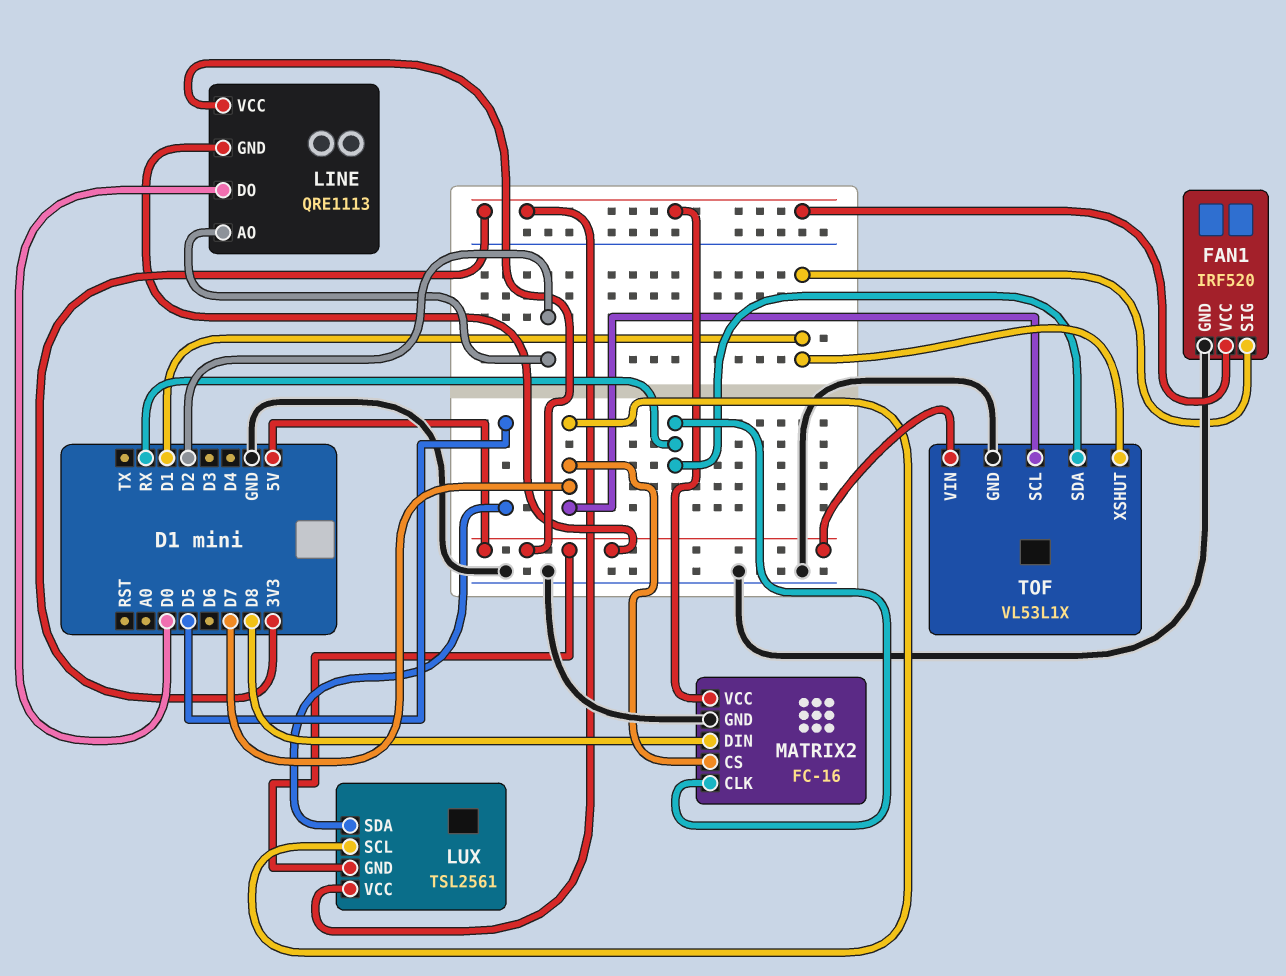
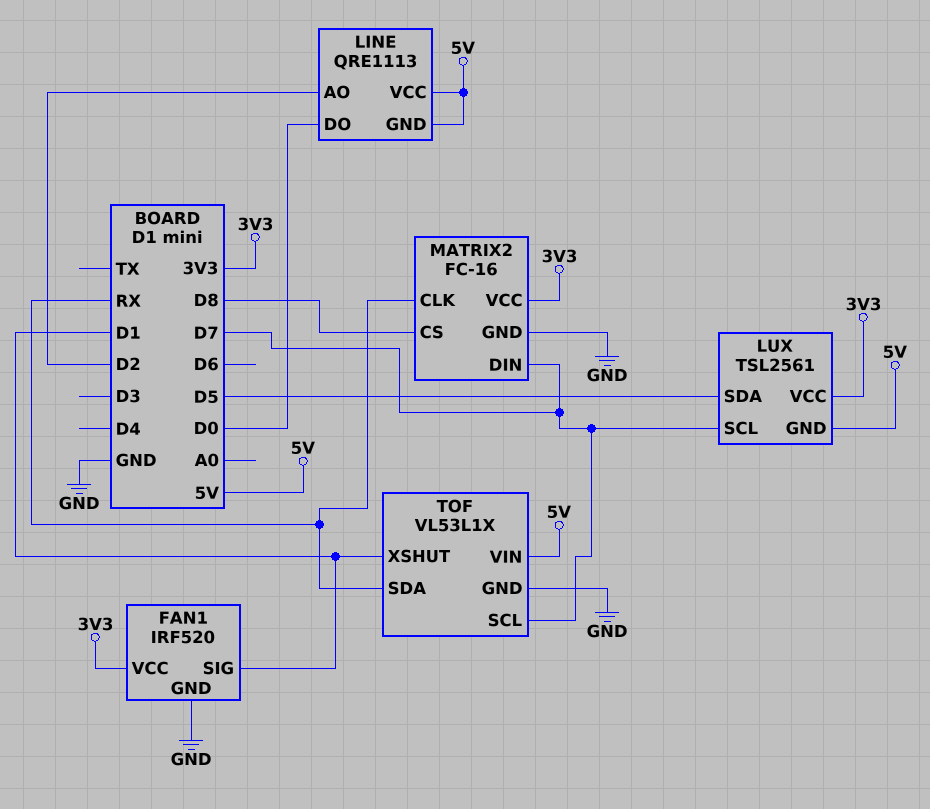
MATRIX2 pin CS: D7 -> D8
MATRIX2 pin DIN: D8 -> D7

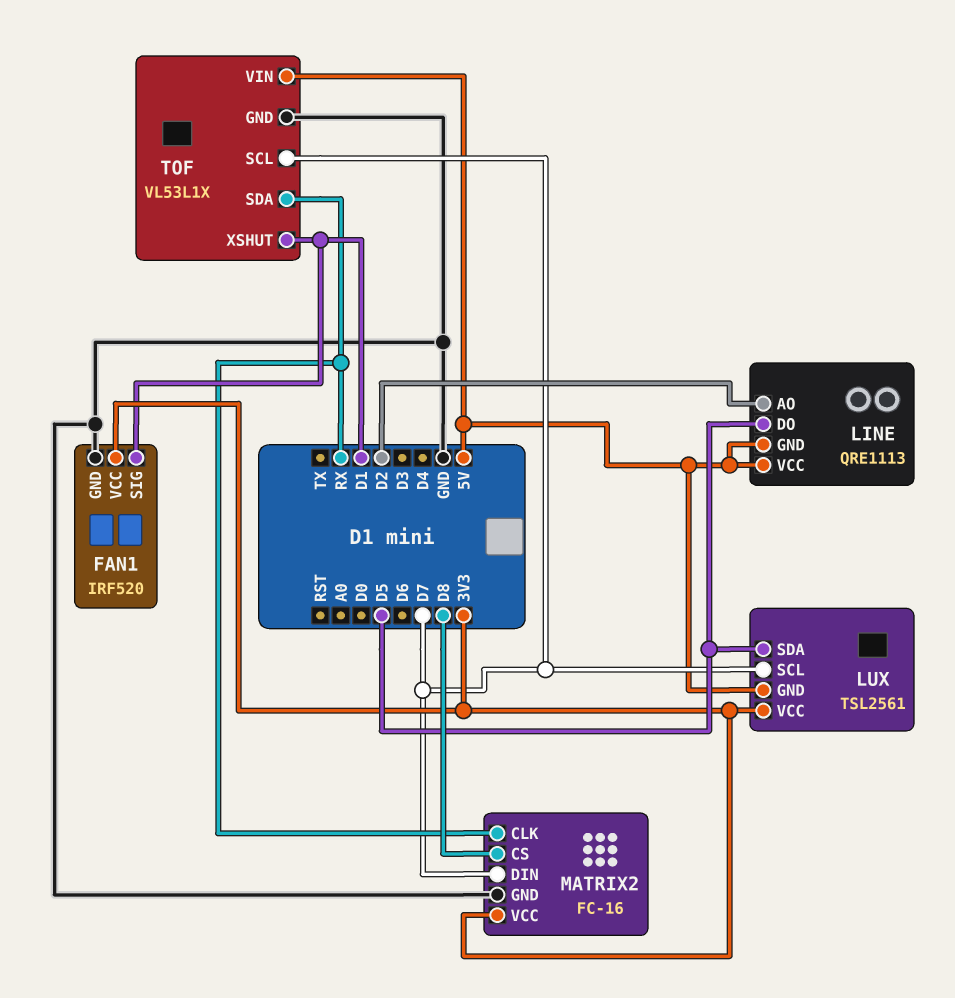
LINE pin DO: D0 -> D5

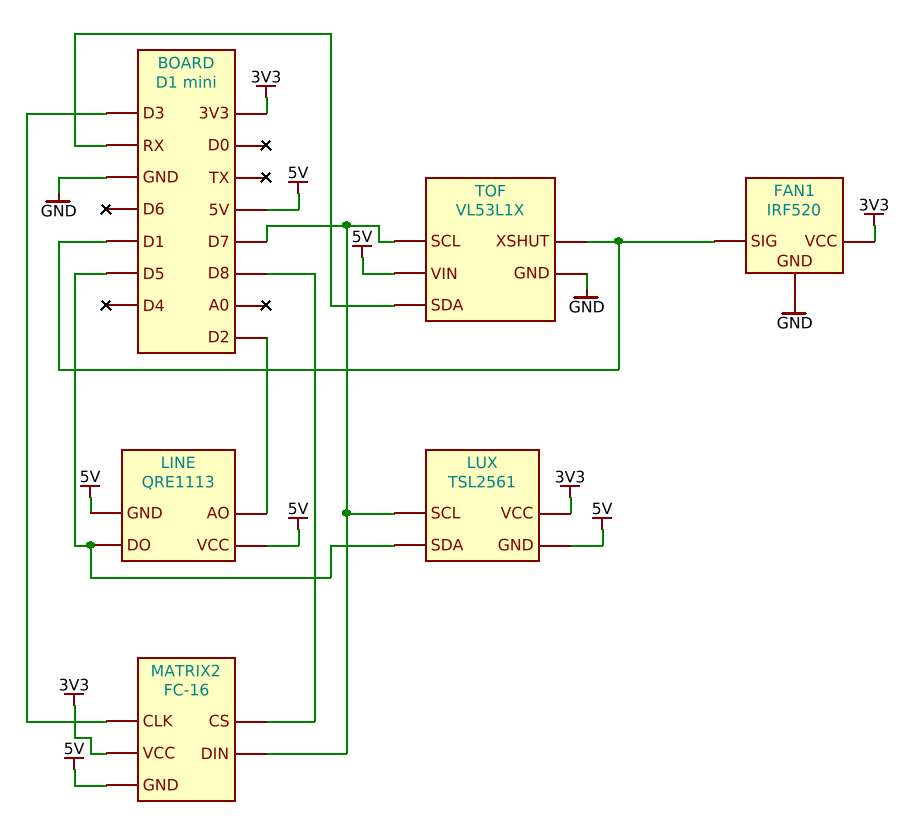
MATRIX2 pin CLK: RX -> D3
MATRIX2 pin GND: GND -> 5V

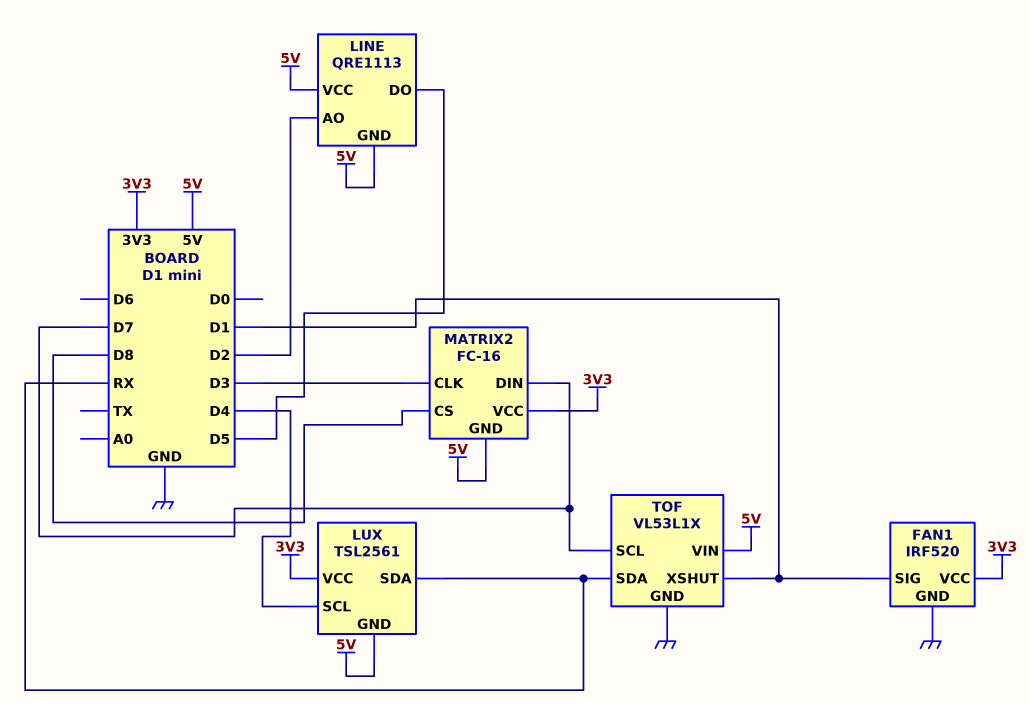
LUX pin SCL: D7 -> D4
LUX pin SDA: D5 -> RX

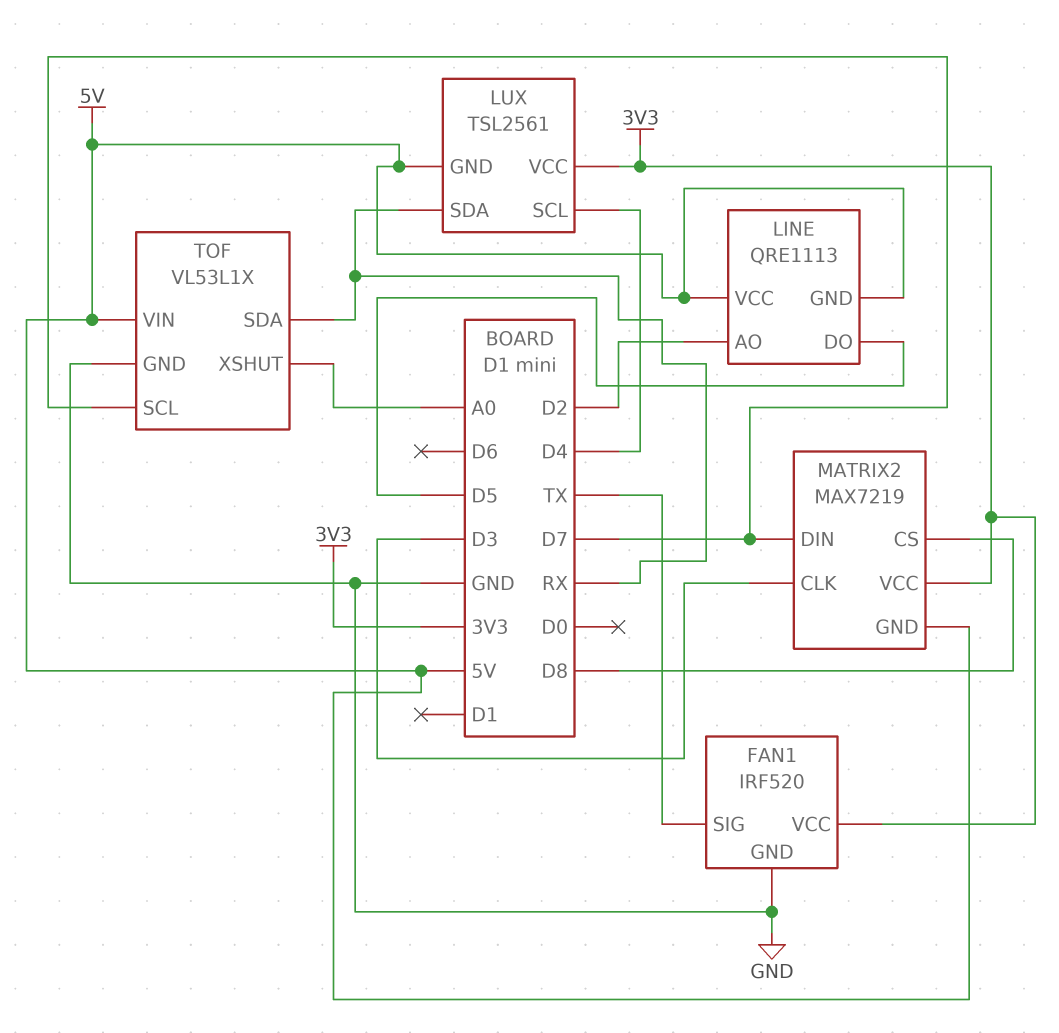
FAN1 pin SIG: D1 -> TX
MATRIX2: FC-16 -> MAX7219
TOF pin XSHUT: D1 -> A0

